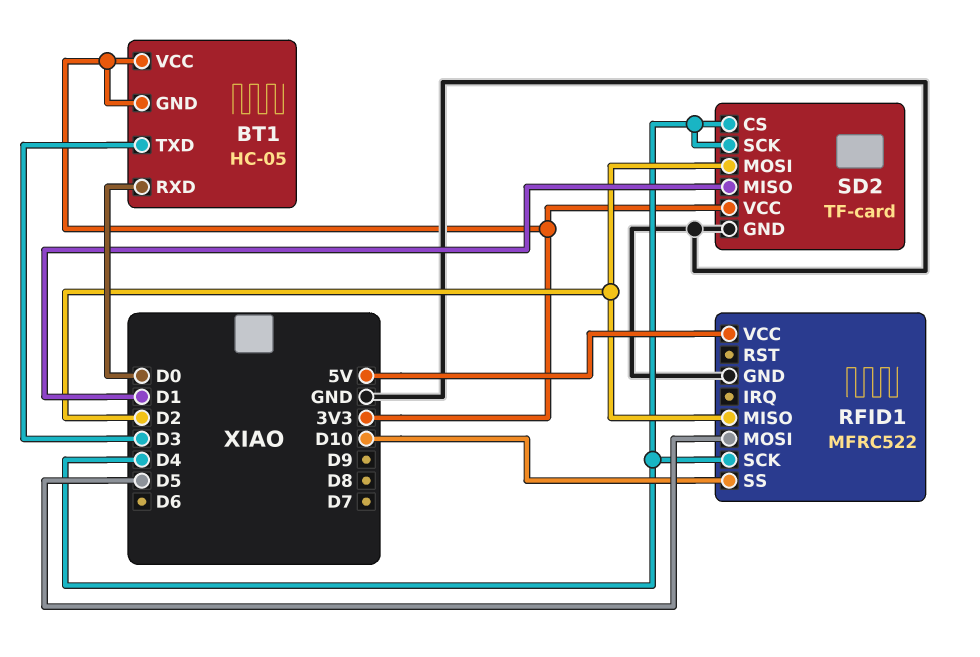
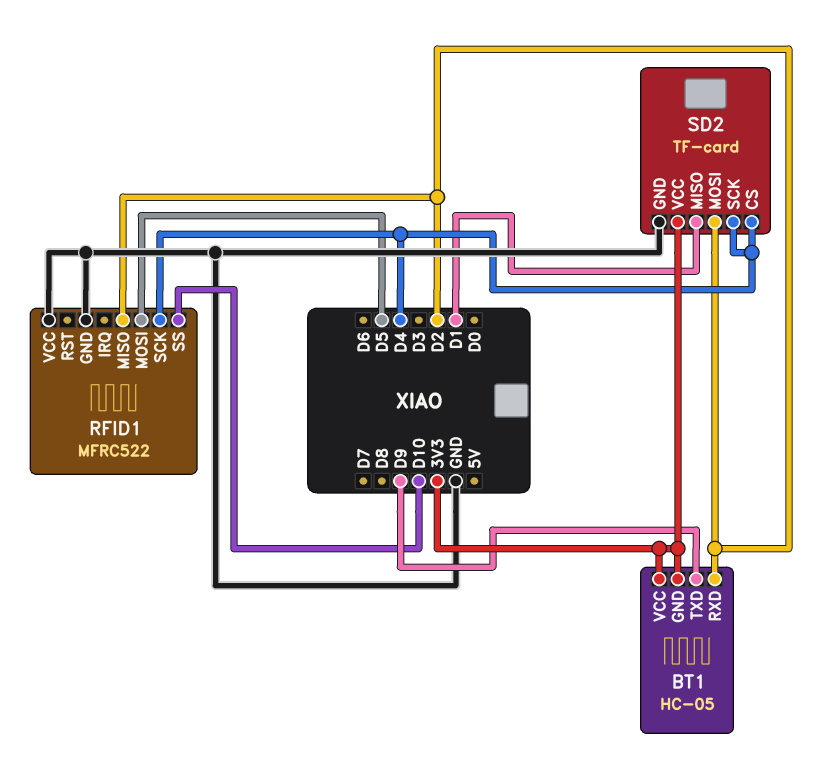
BT1 pin RXD: D0 -> D2
BT1 pin TXD: D3 -> D9
RFID1 pin VCC: 5V -> GND

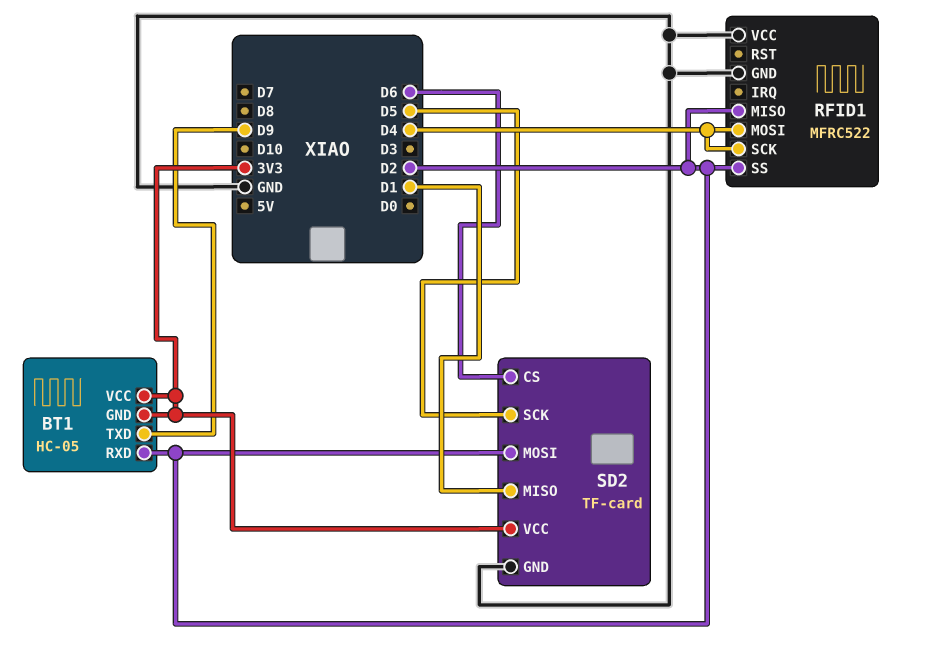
RFID1 pin MOSI: D5 -> D4
RFID1 pin SS: D10 -> D2
SD2 pin CS: D4 -> D6
SD2 pin SCK: D4 -> D5

